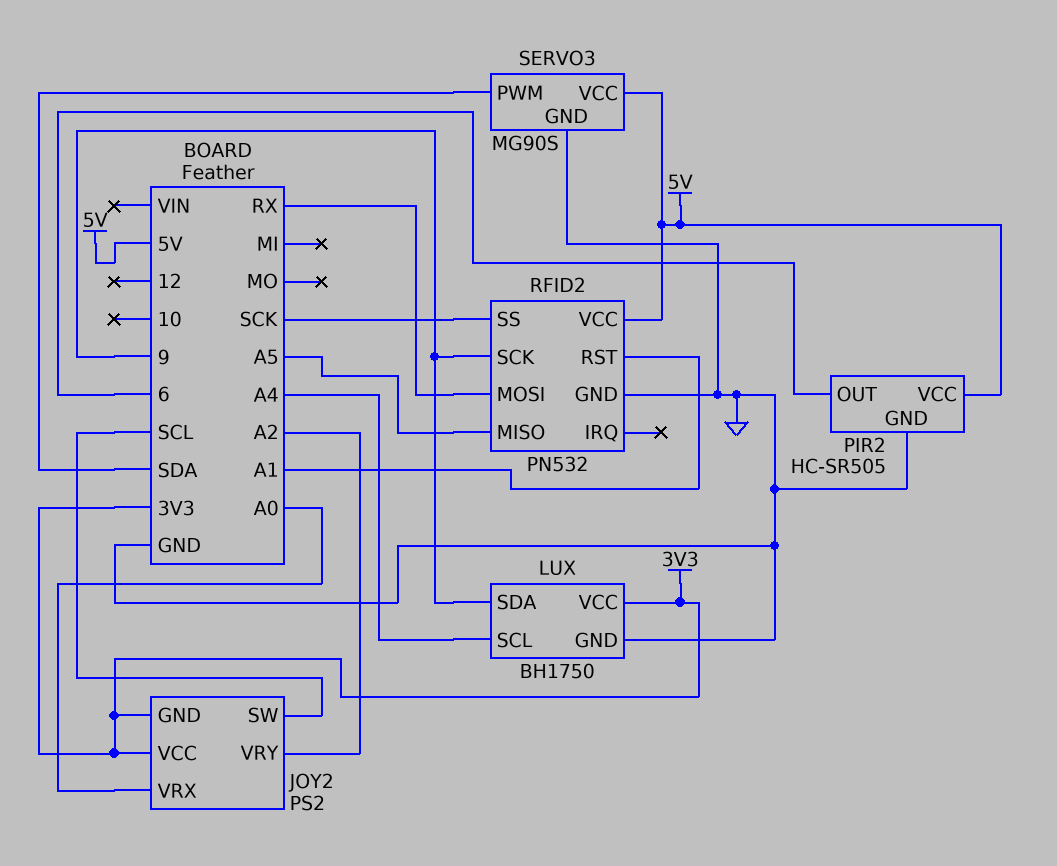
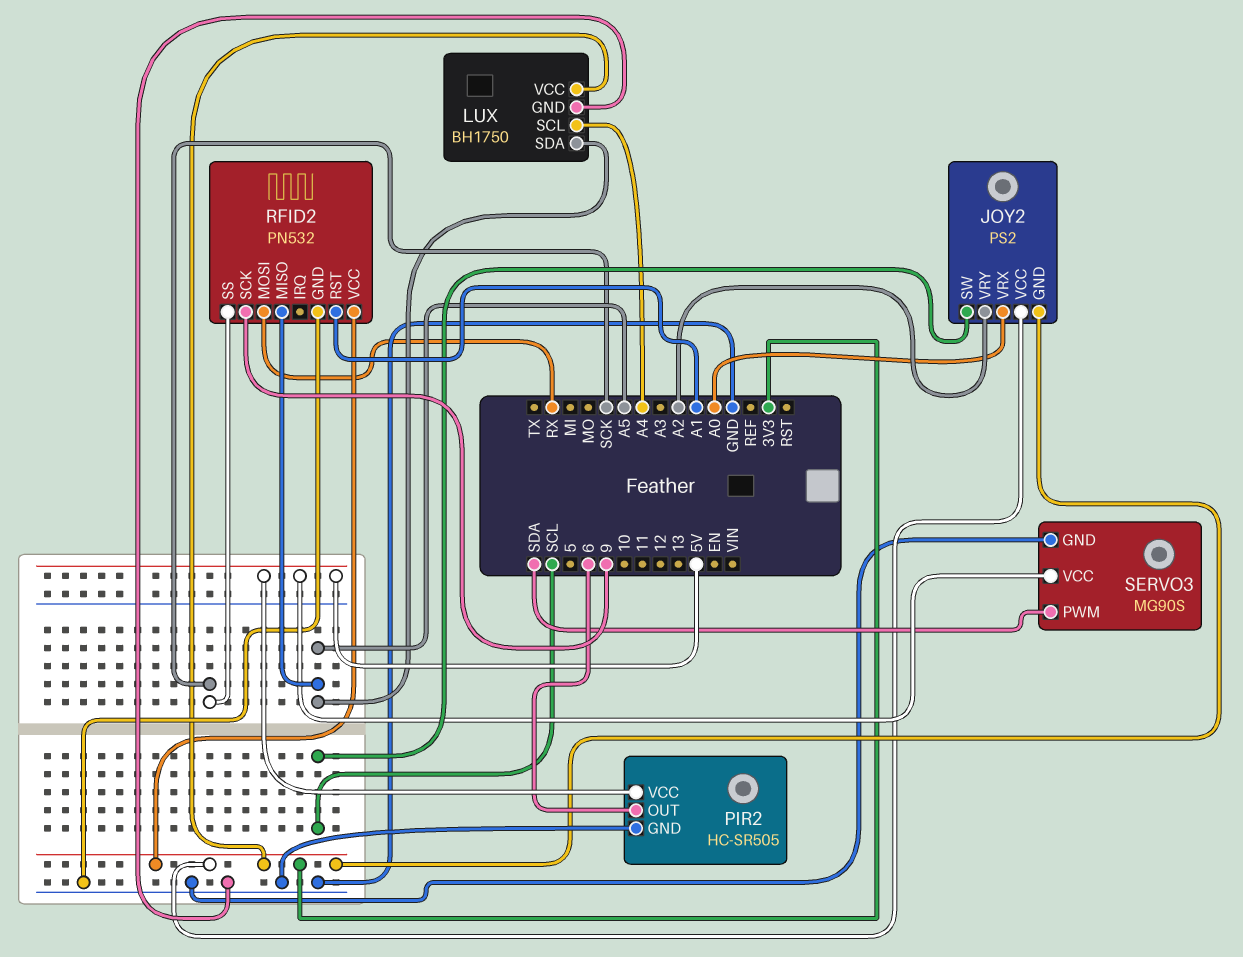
LUX pin SDA: 9 -> A5
RFID2 pin VCC: 5V -> 3V3

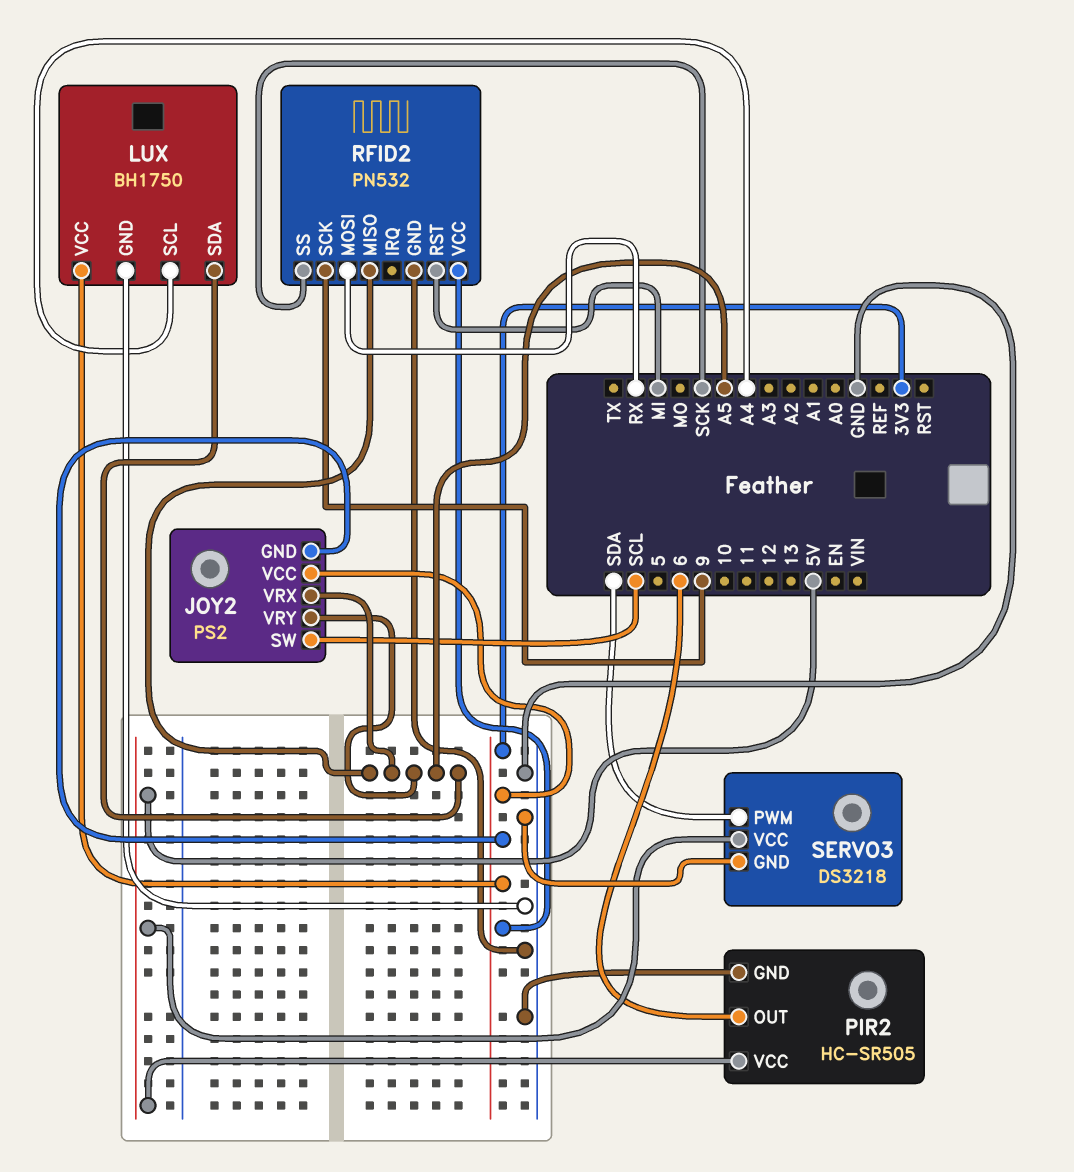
JOY2 pin VRX: A0 -> A5
JOY2 pin VRY: A2 -> A5
RFID2 pin RST: A1 -> MI
SERVO3: MG90S -> DS3218

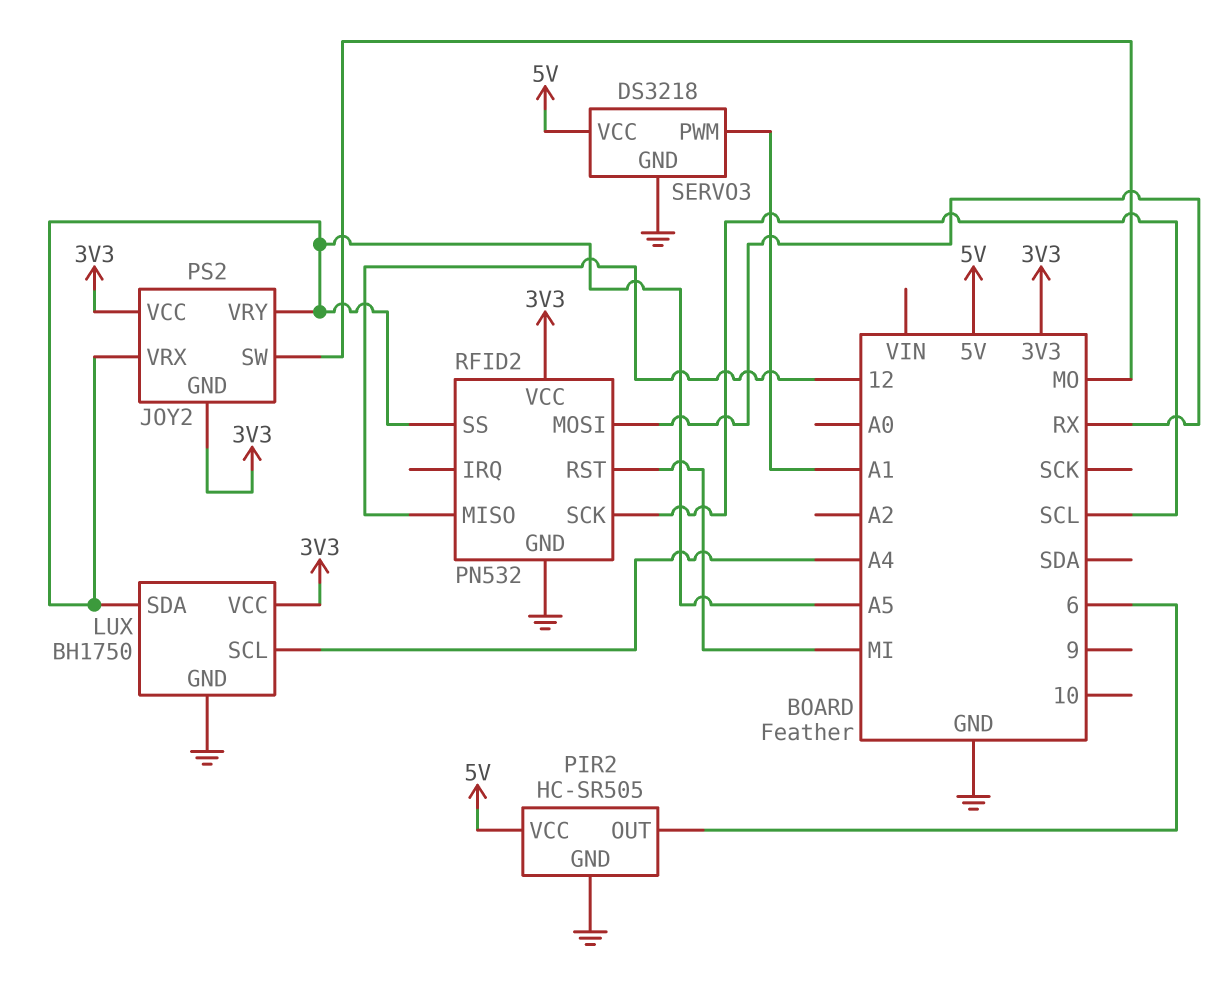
JOY2 pin SW: SCL -> MO
RFID2 pin MISO: A5 -> 12
RFID2 pin SCK: 9 -> SCL
RFID2 pin SS: SCK -> A5
SERVO3 pin PWM: SDA -> A1

